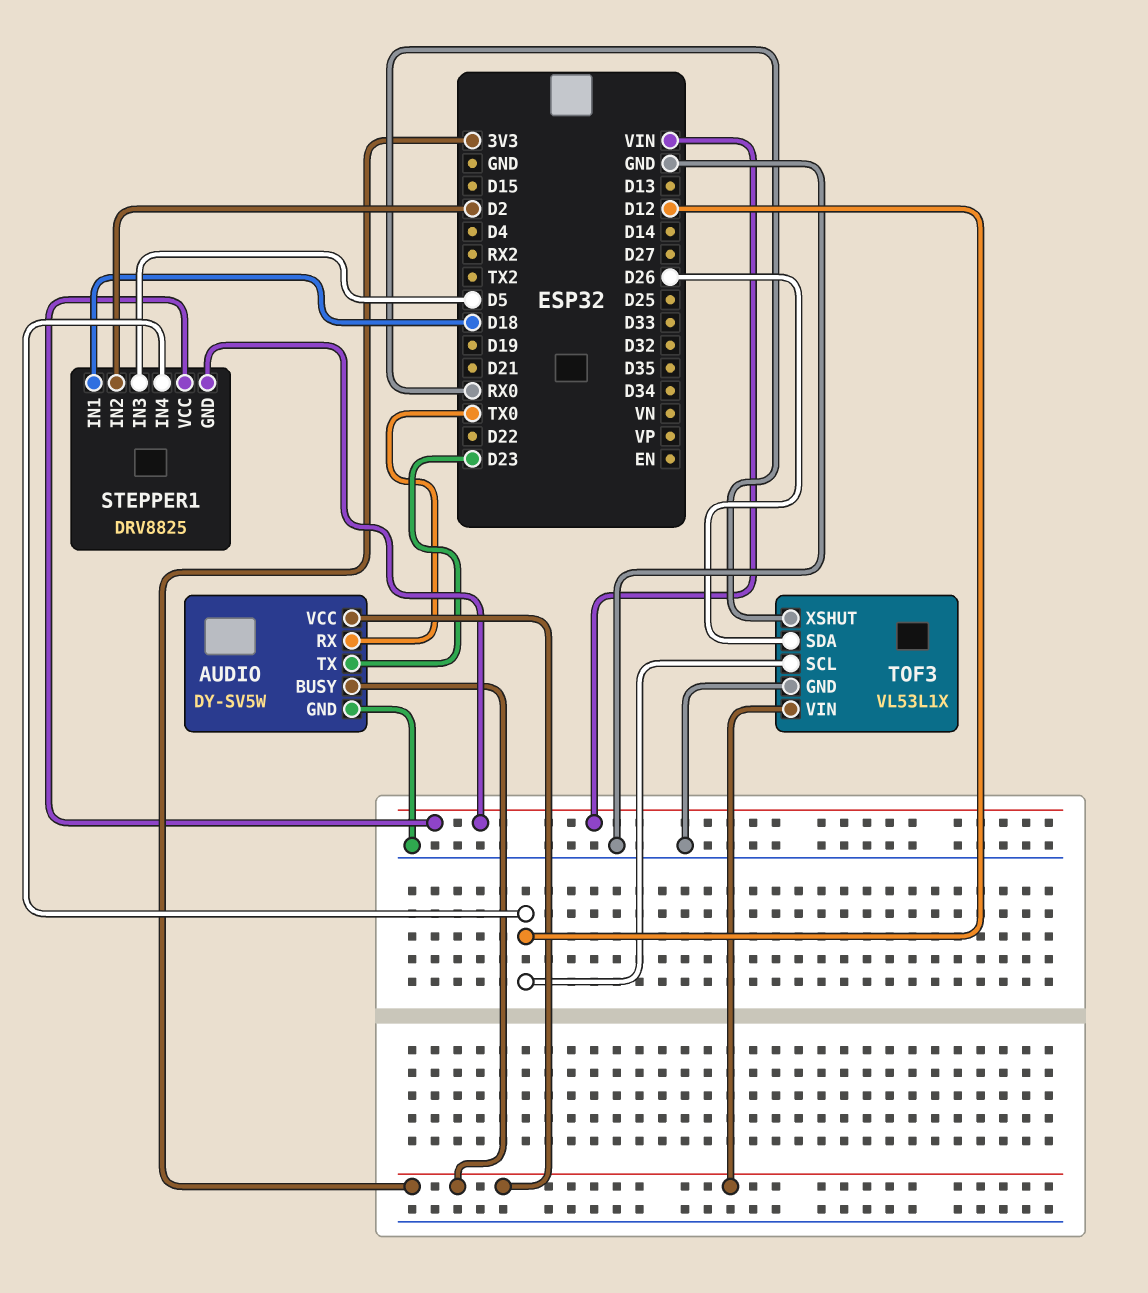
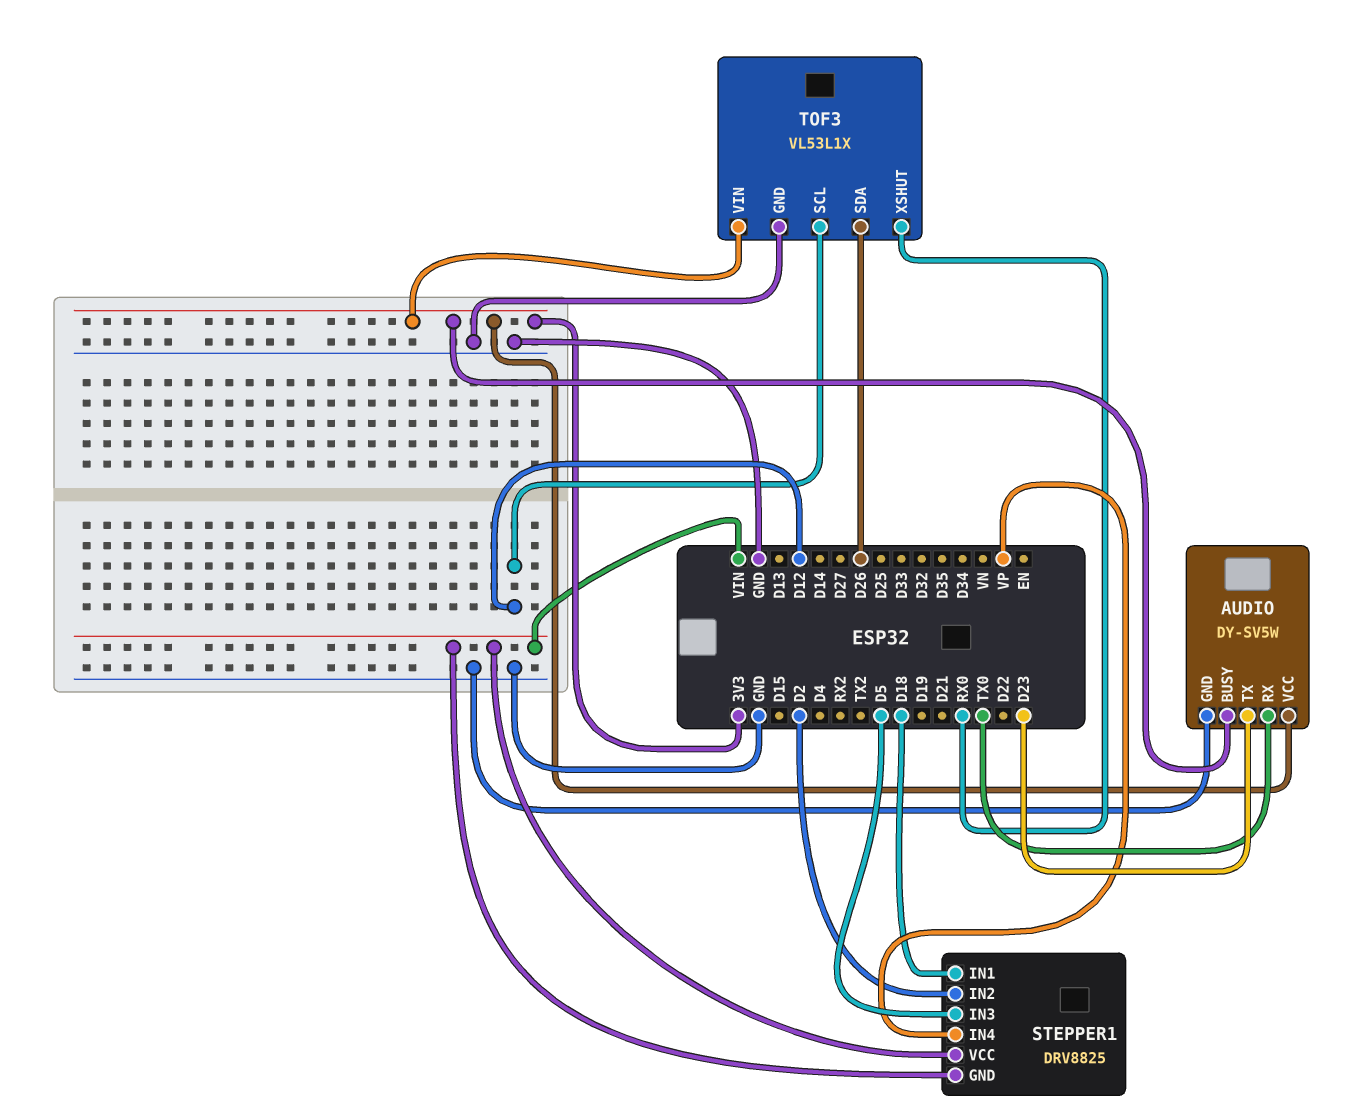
STEPPER1 pin IN4: D12 -> VP

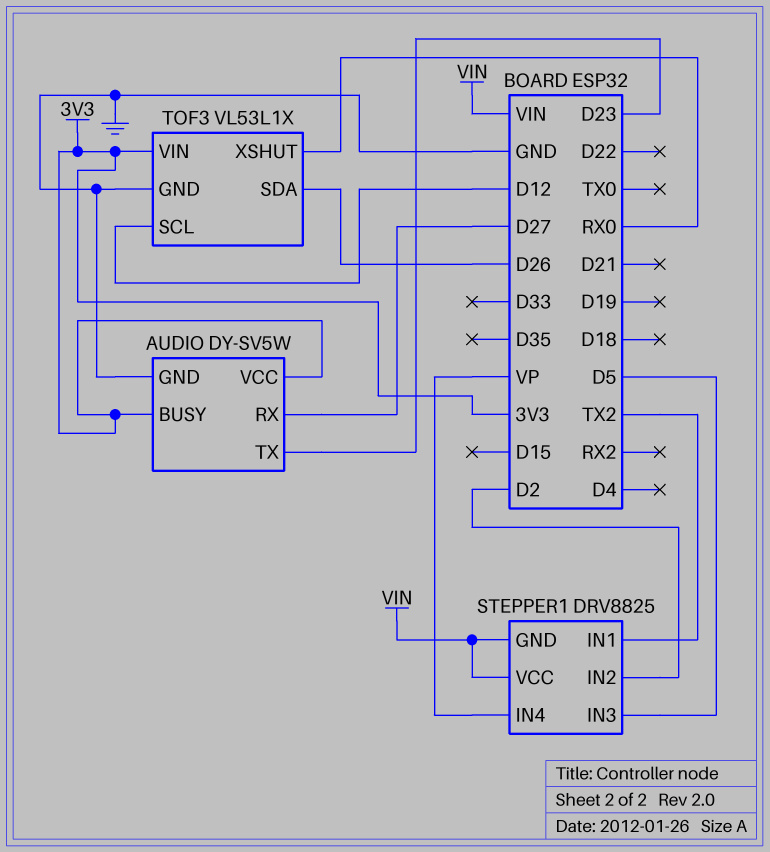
AUDIO pin RX: TX0 -> D27
STEPPER1 pin IN1: D18 -> TX2

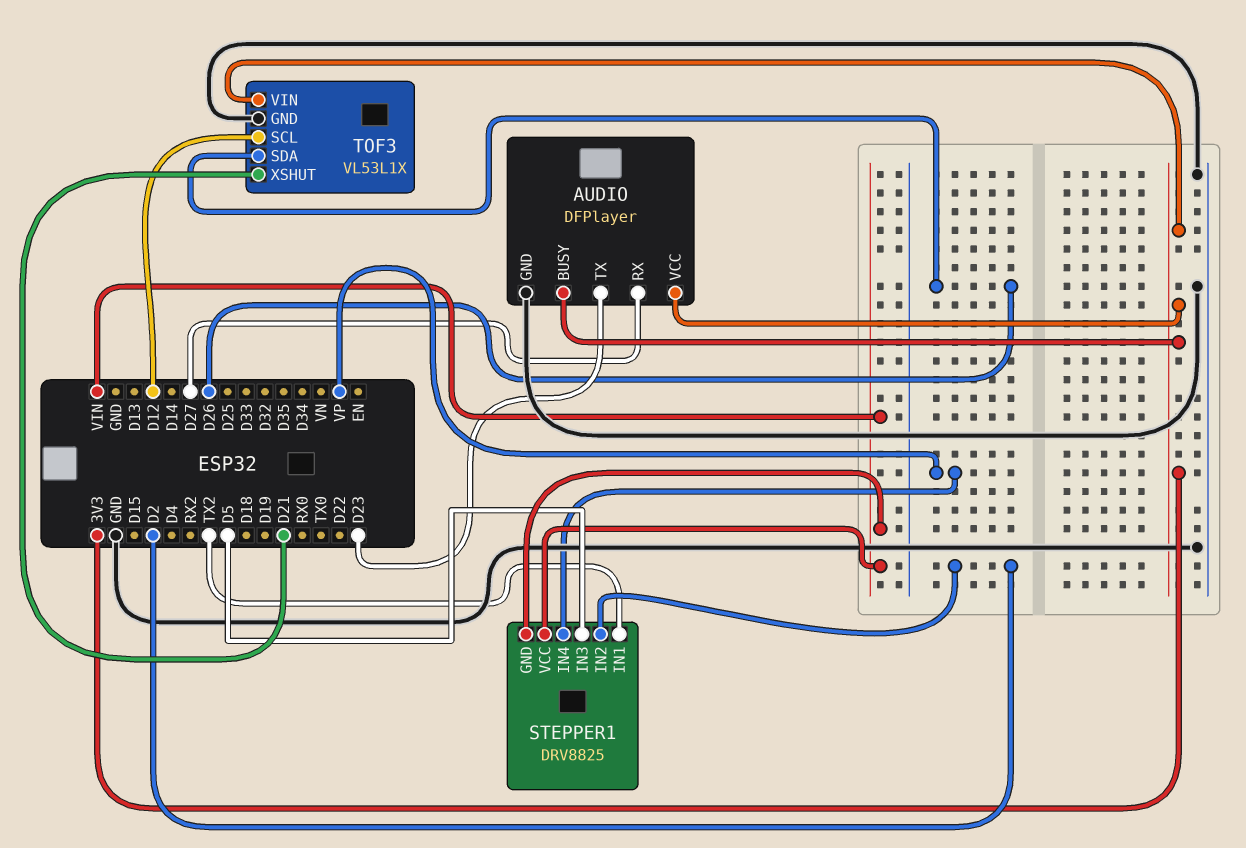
AUDIO: DY-SV5W -> DFPlayer
TOF3 pin XSHUT: RX0 -> D21

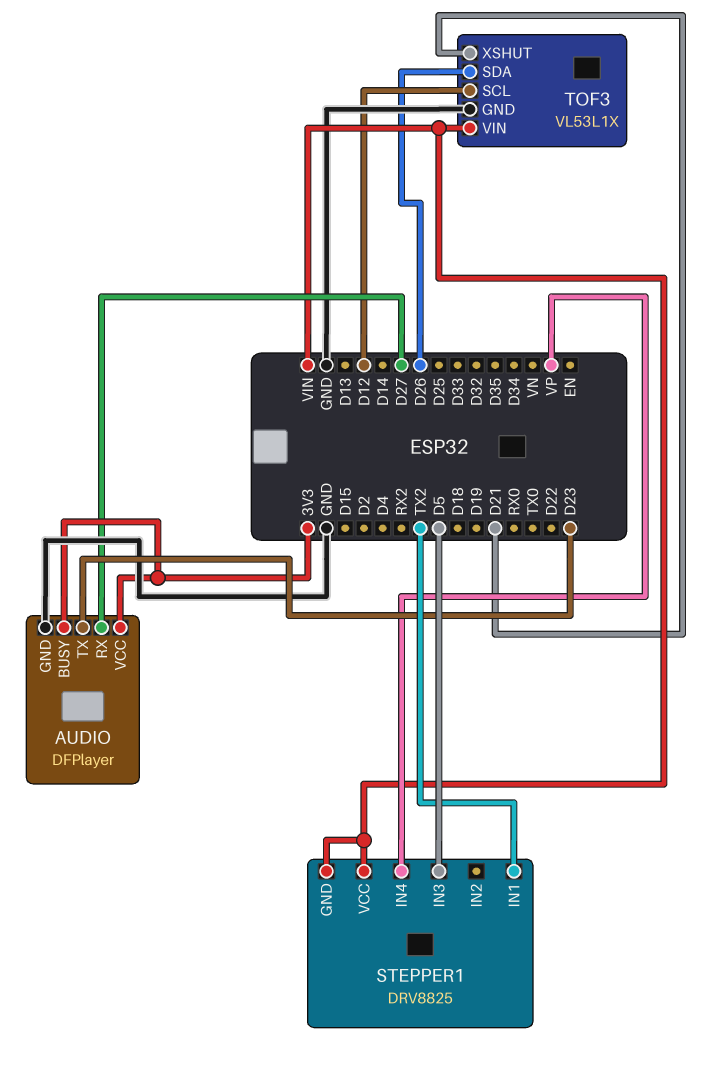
STEPPER1 pin IN2: D2 -> none
TOF3 pin VIN: 3V3 -> VIN

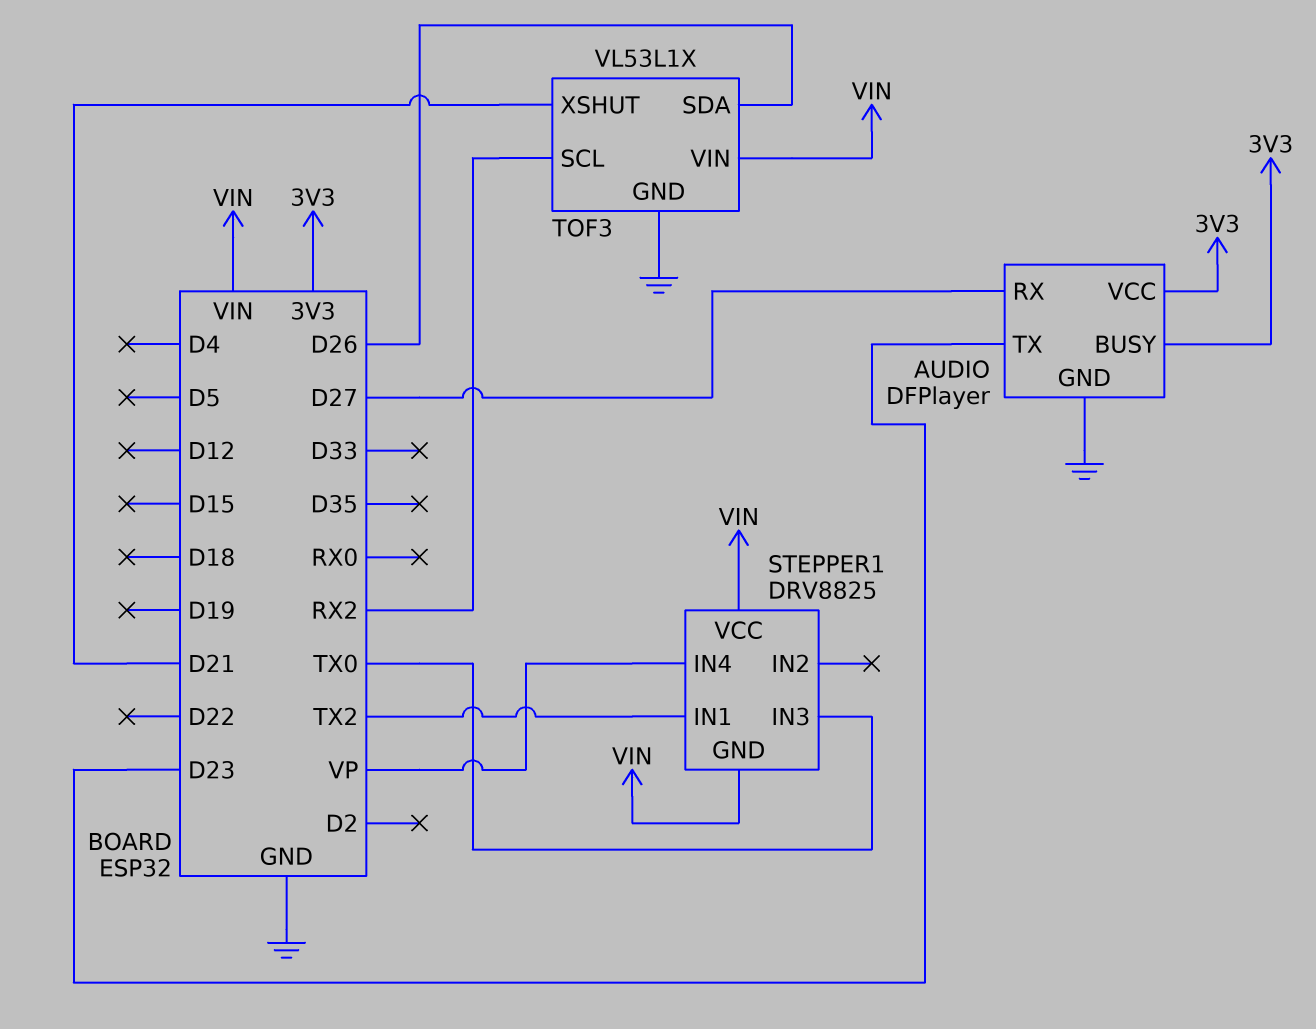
STEPPER1 pin IN3: D5 -> TX0
TOF3 pin SCL: D12 -> RX2

